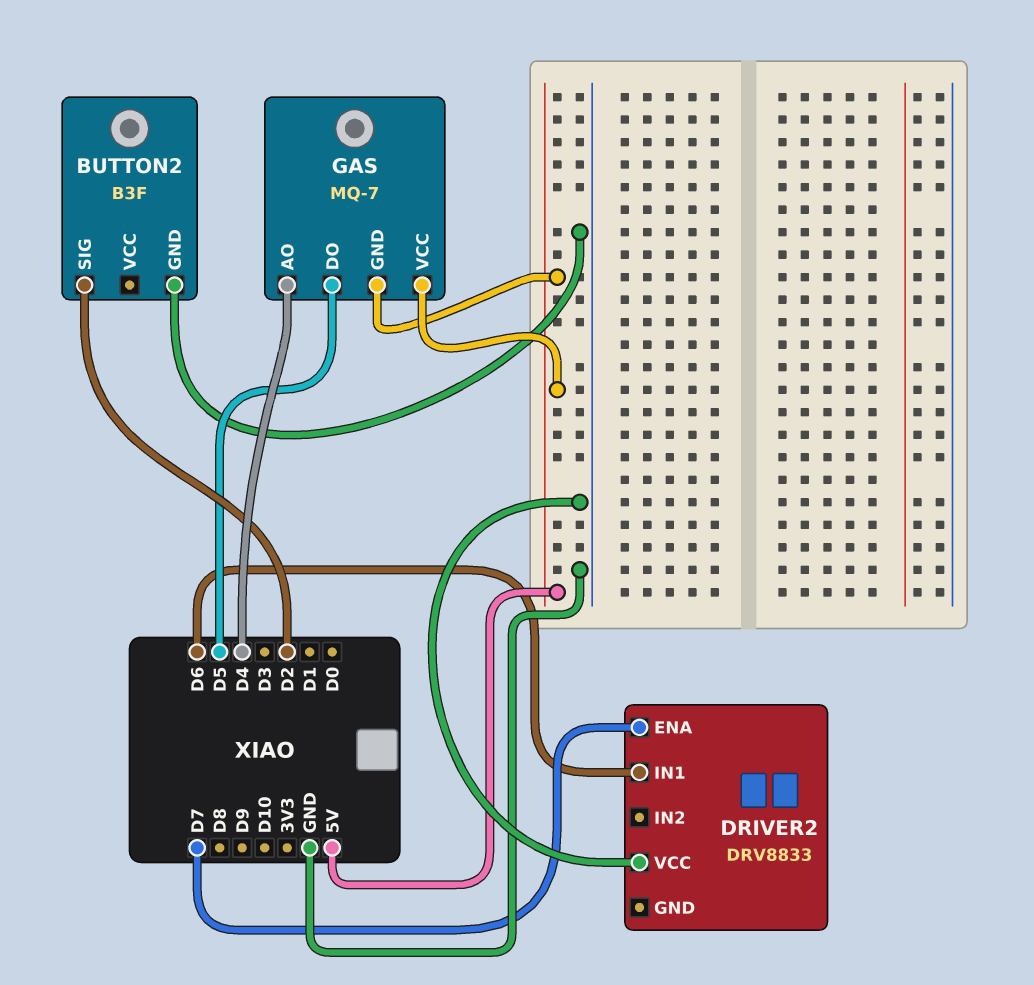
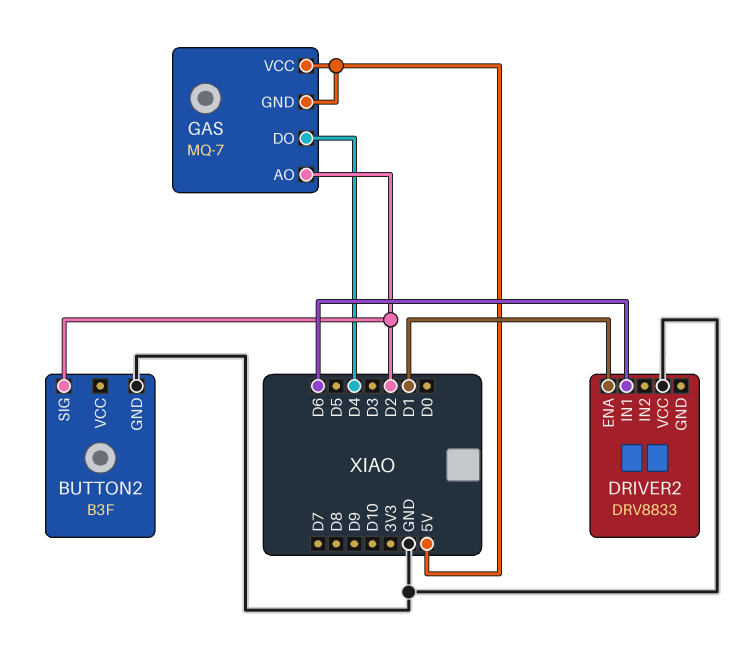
DRIVER2 pin ENA: D7 -> D1
GAS pin AO: D4 -> D2
GAS pin DO: D5 -> D4

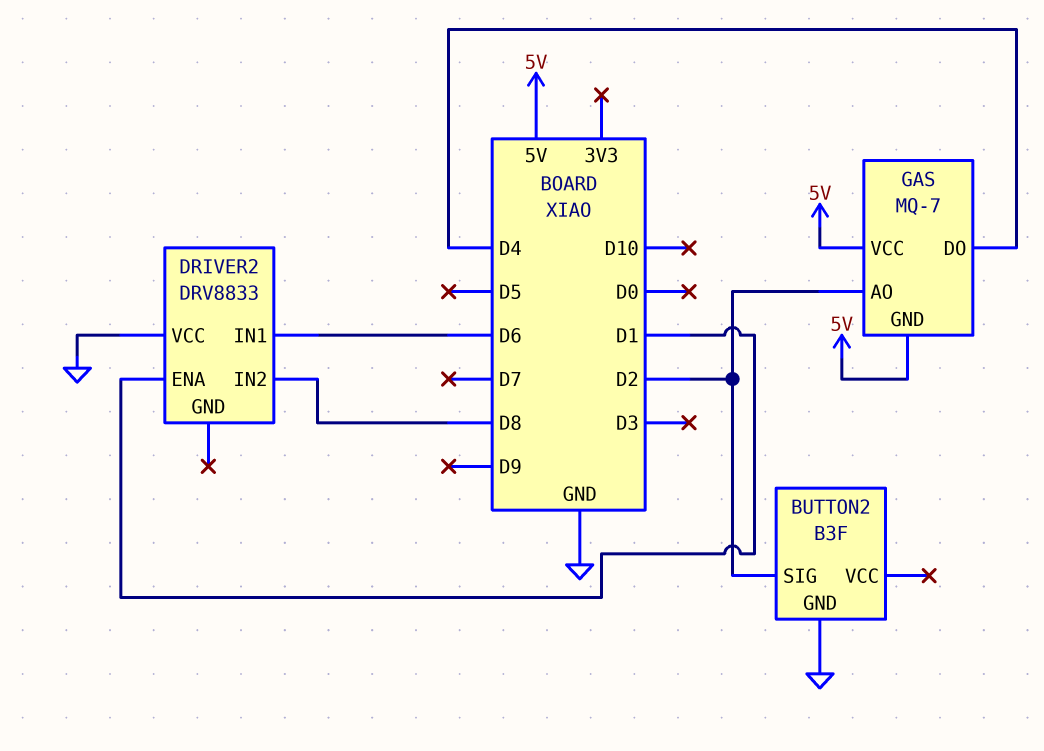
DRIVER2 pin IN2: none -> D8

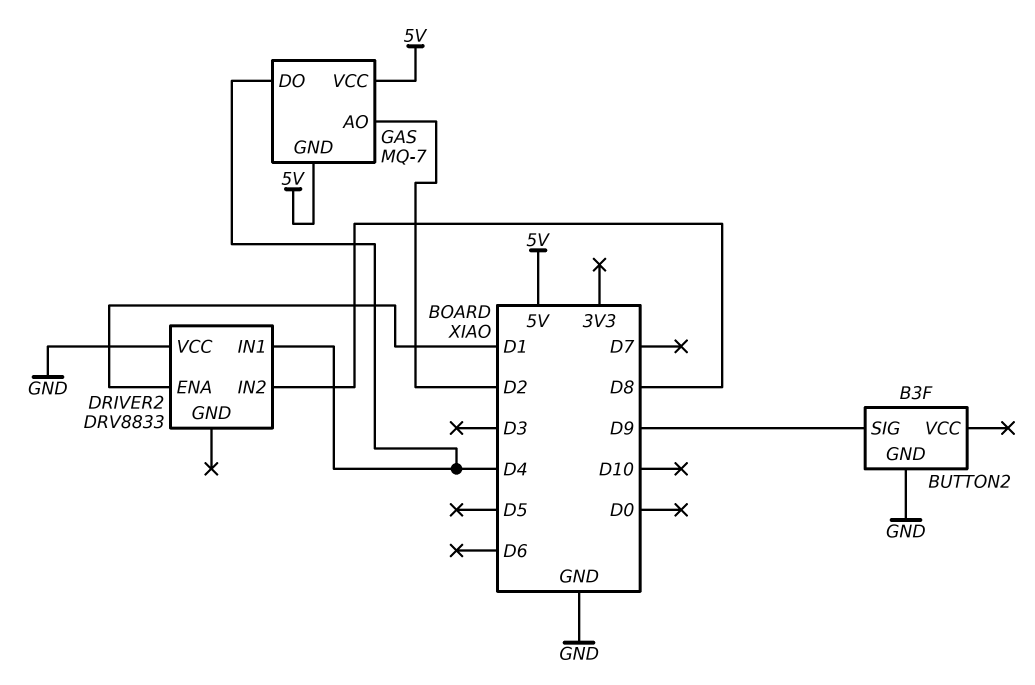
BUTTON2 pin SIG: D2 -> D9
DRIVER2 pin IN1: D6 -> D4

